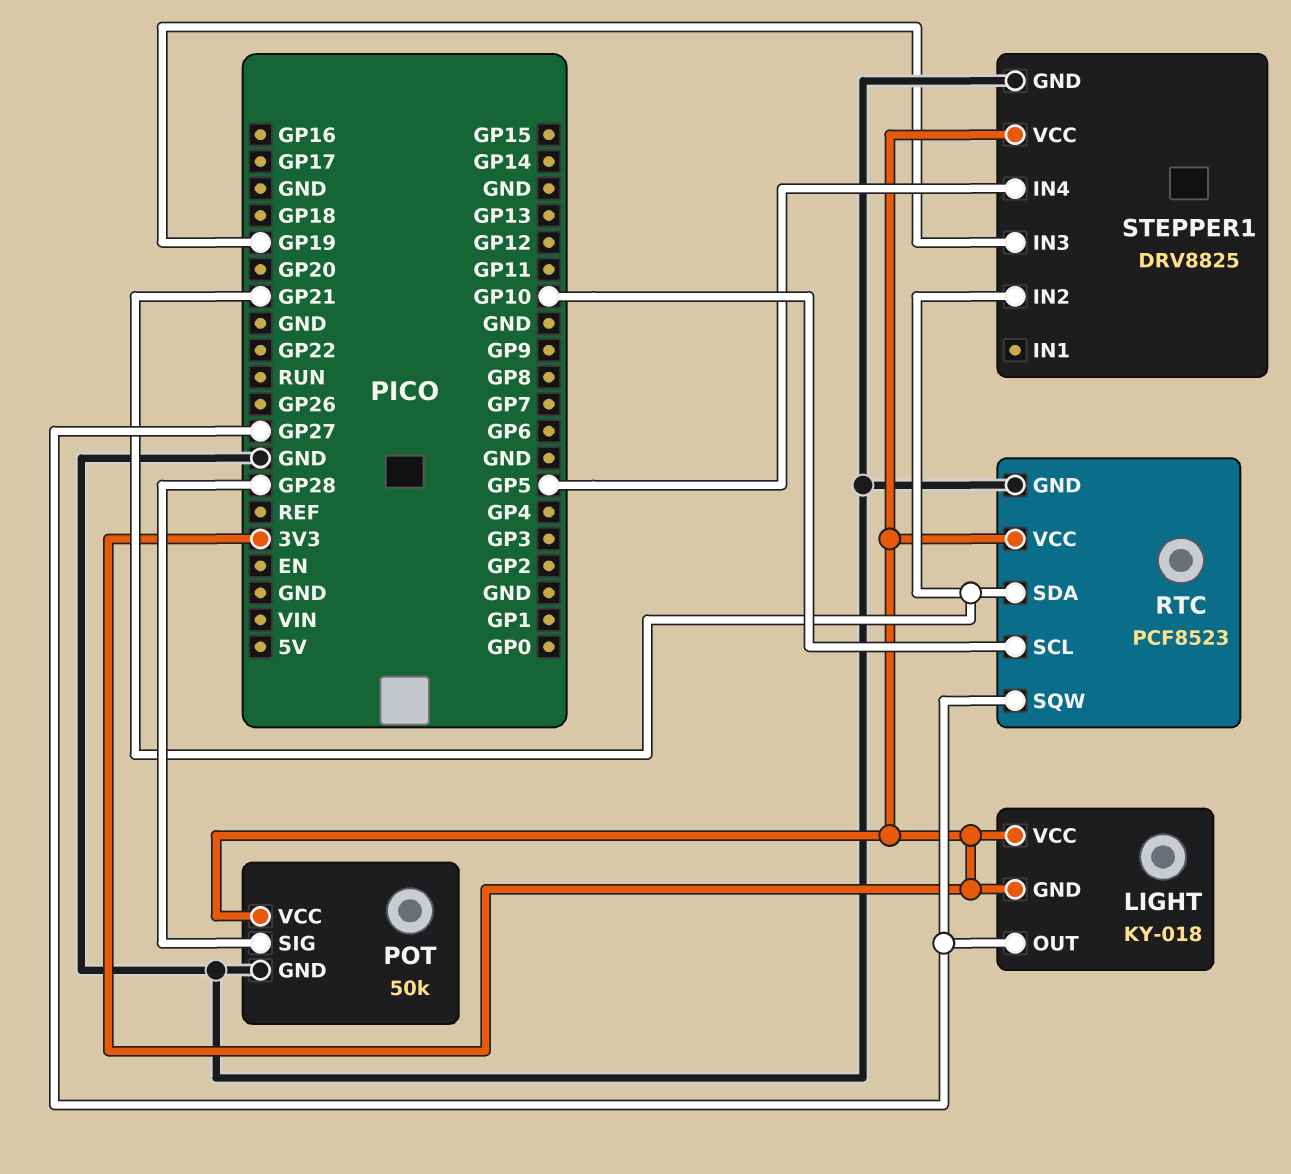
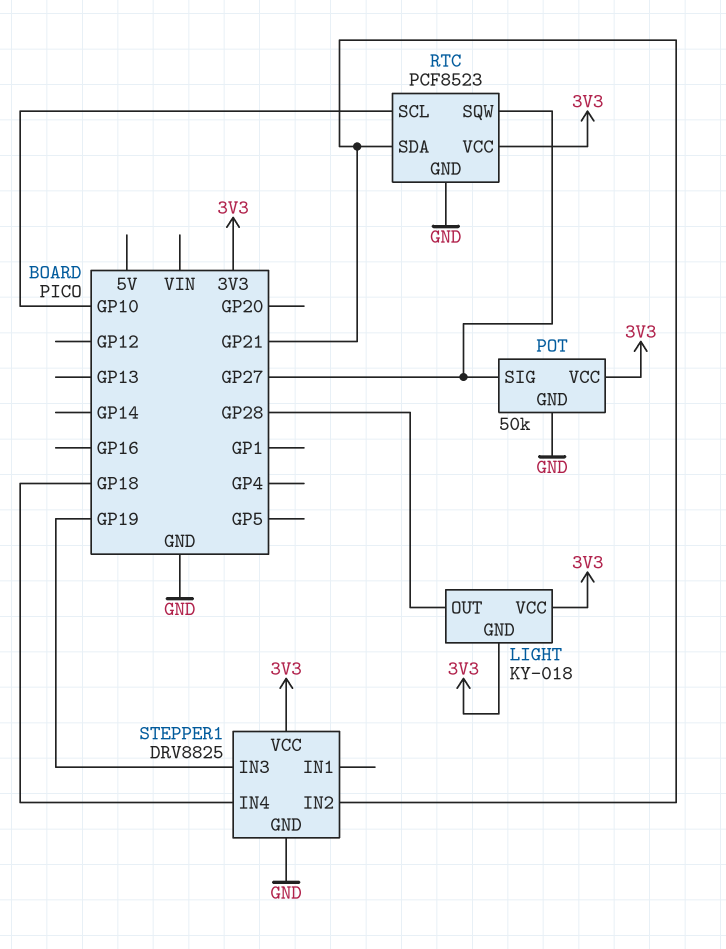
LIGHT pin OUT: GP27 -> GP28
POT pin SIG: GP28 -> GP27
STEPPER1 pin IN4: GP5 -> GP18

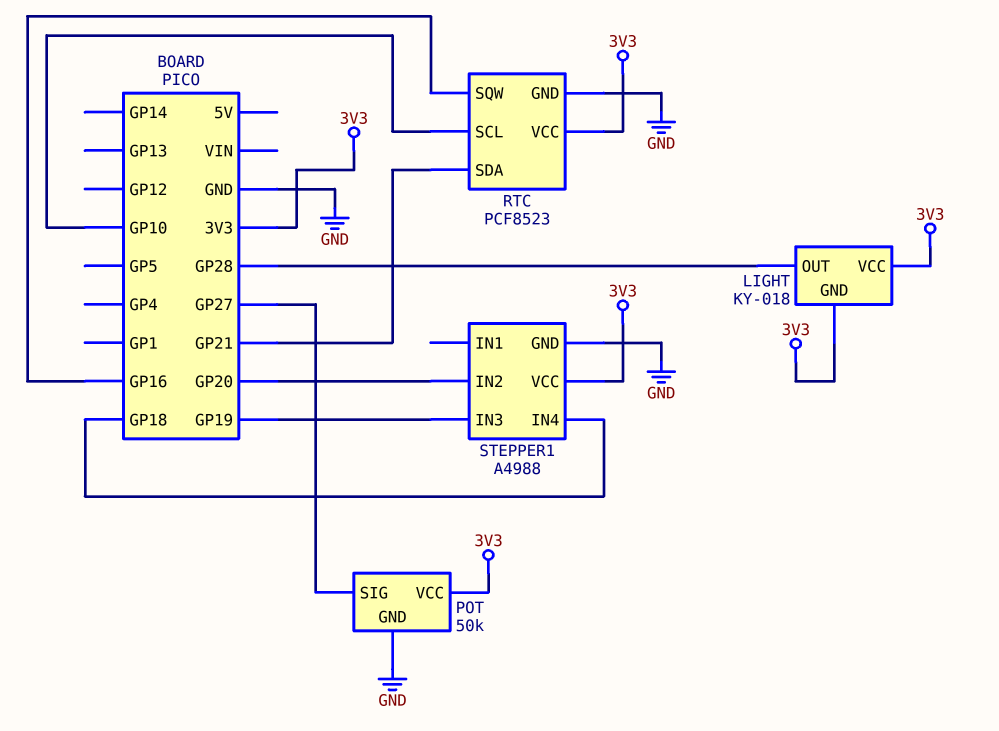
RTC pin SQW: GP27 -> GP16
STEPPER1: DRV8825 -> A4988
STEPPER1 pin IN2: GP21 -> GP20

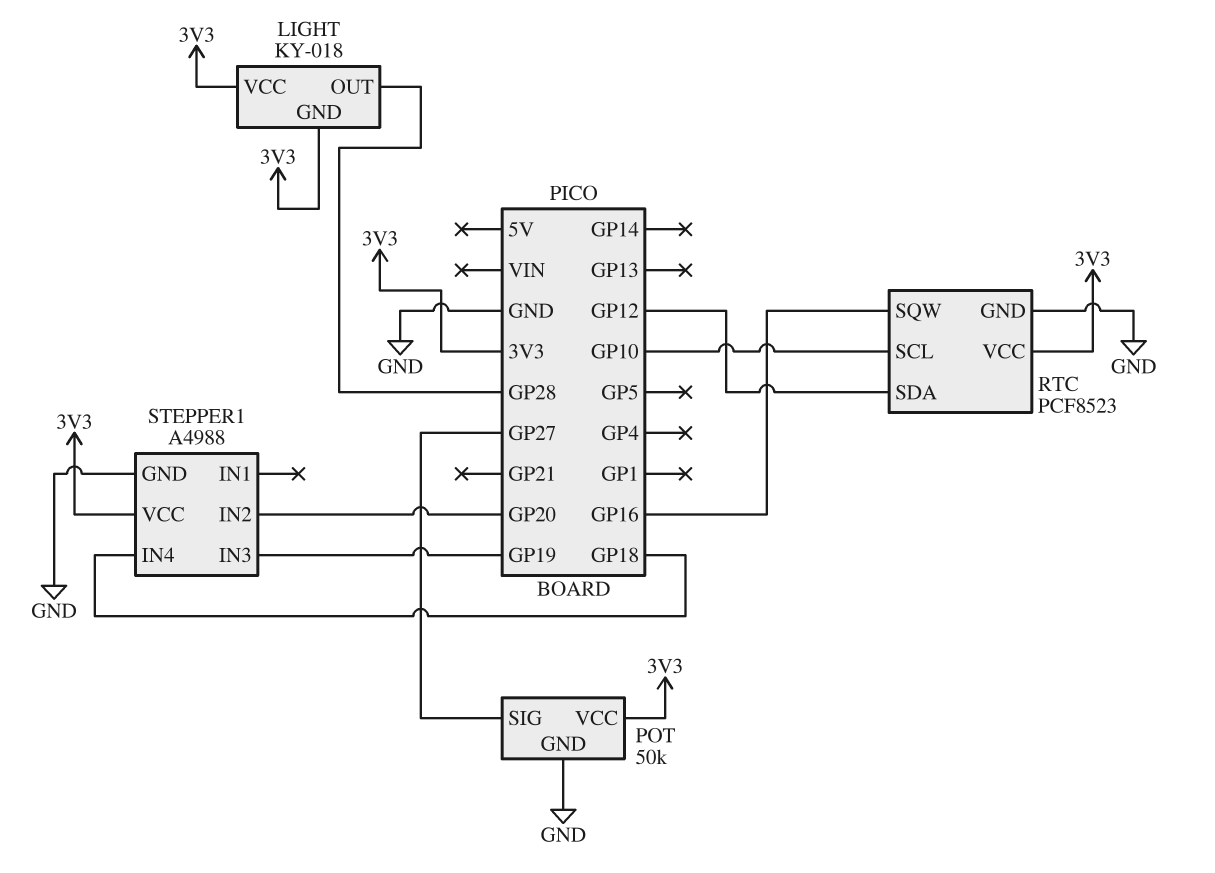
RTC pin SDA: GP21 -> GP12

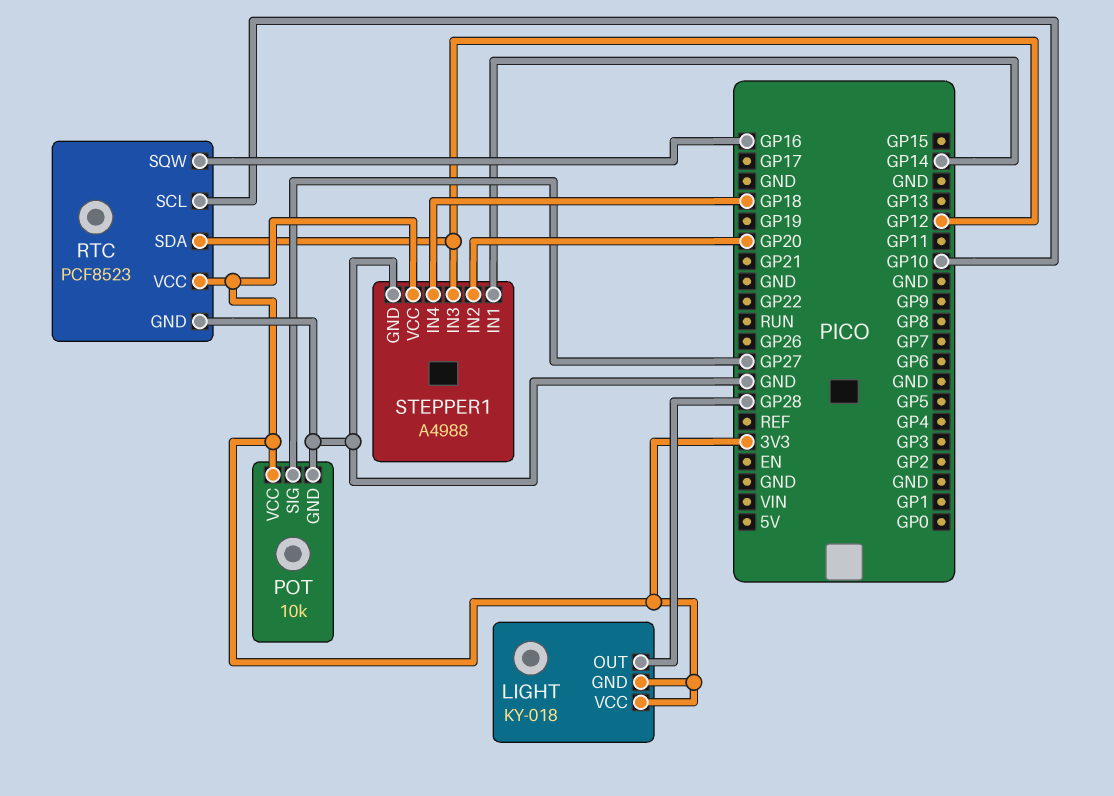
POT: 50k -> 10k
STEPPER1 pin IN1: none -> GP14
STEPPER1 pin IN3: GP19 -> GP12

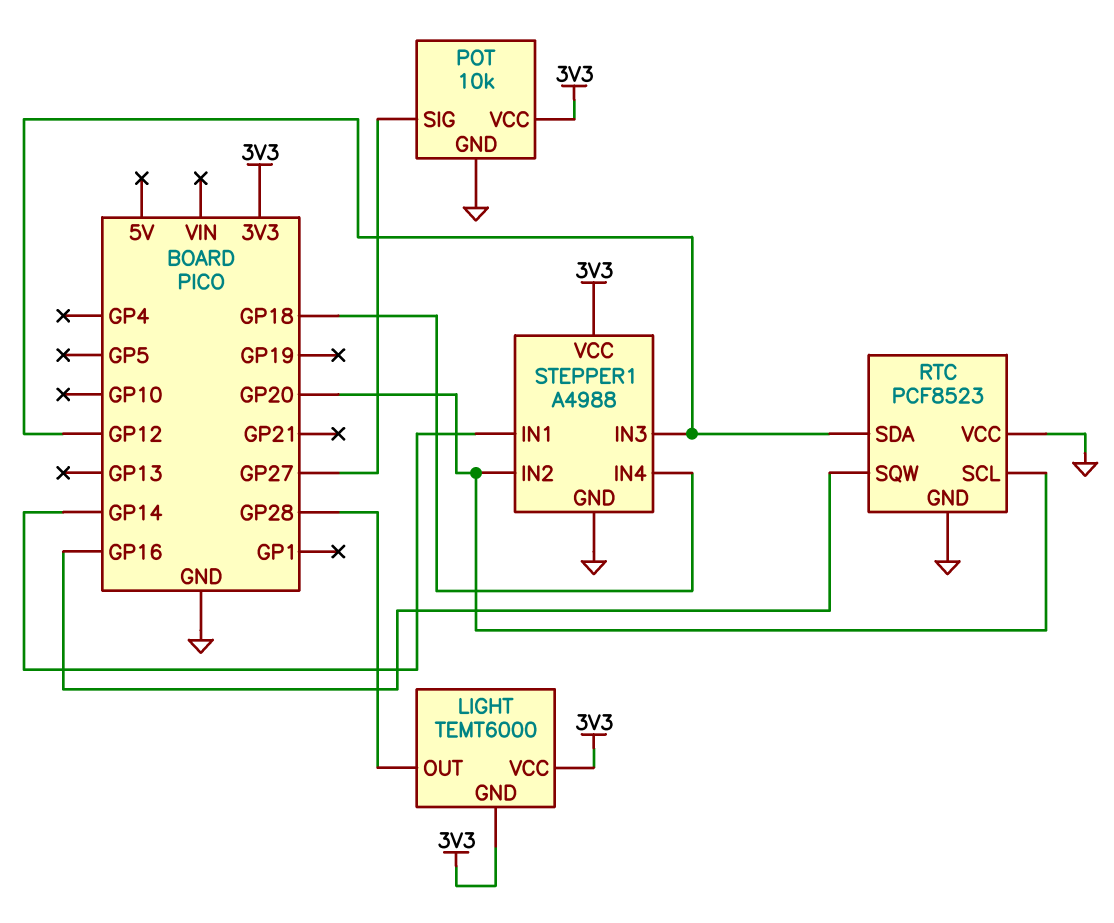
LIGHT: KY-018 -> TEMT6000
RTC pin SCL: GP10 -> GP20
RTC pin VCC: 3V3 -> GND

